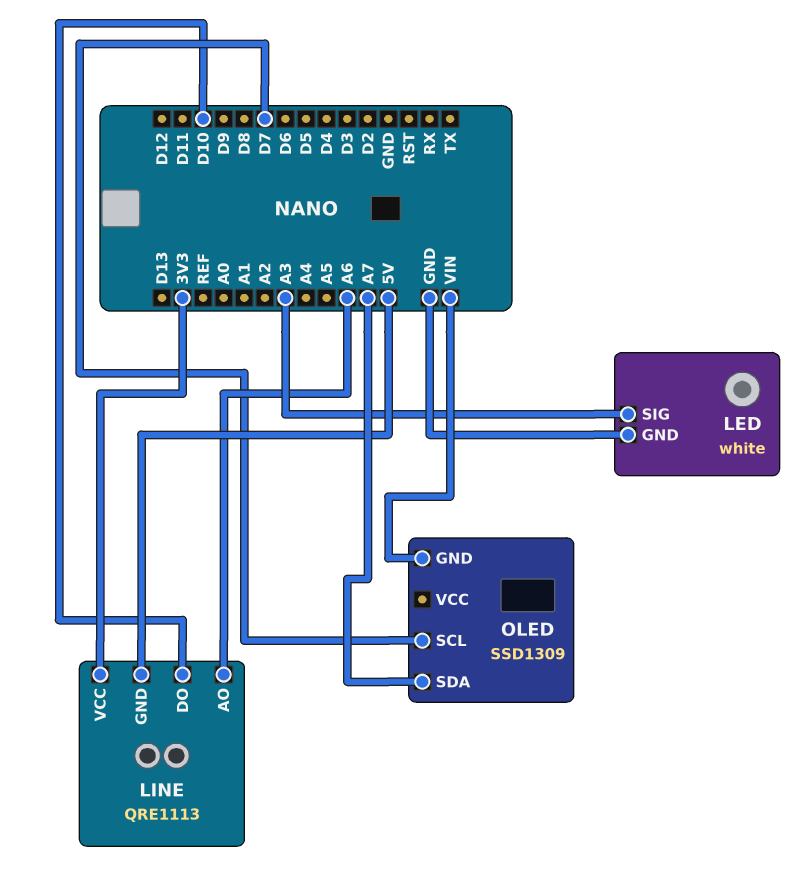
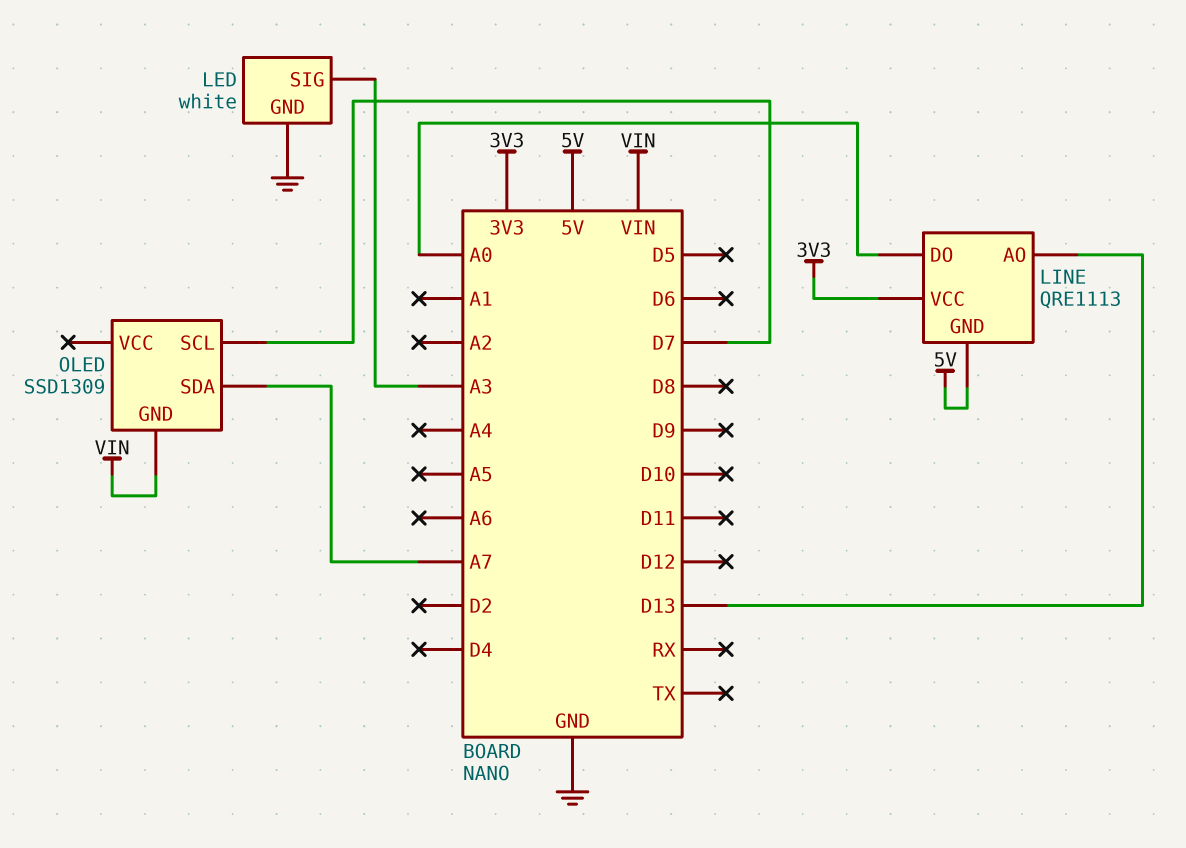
LINE pin AO: A6 -> D13
LINE pin DO: D10 -> A0

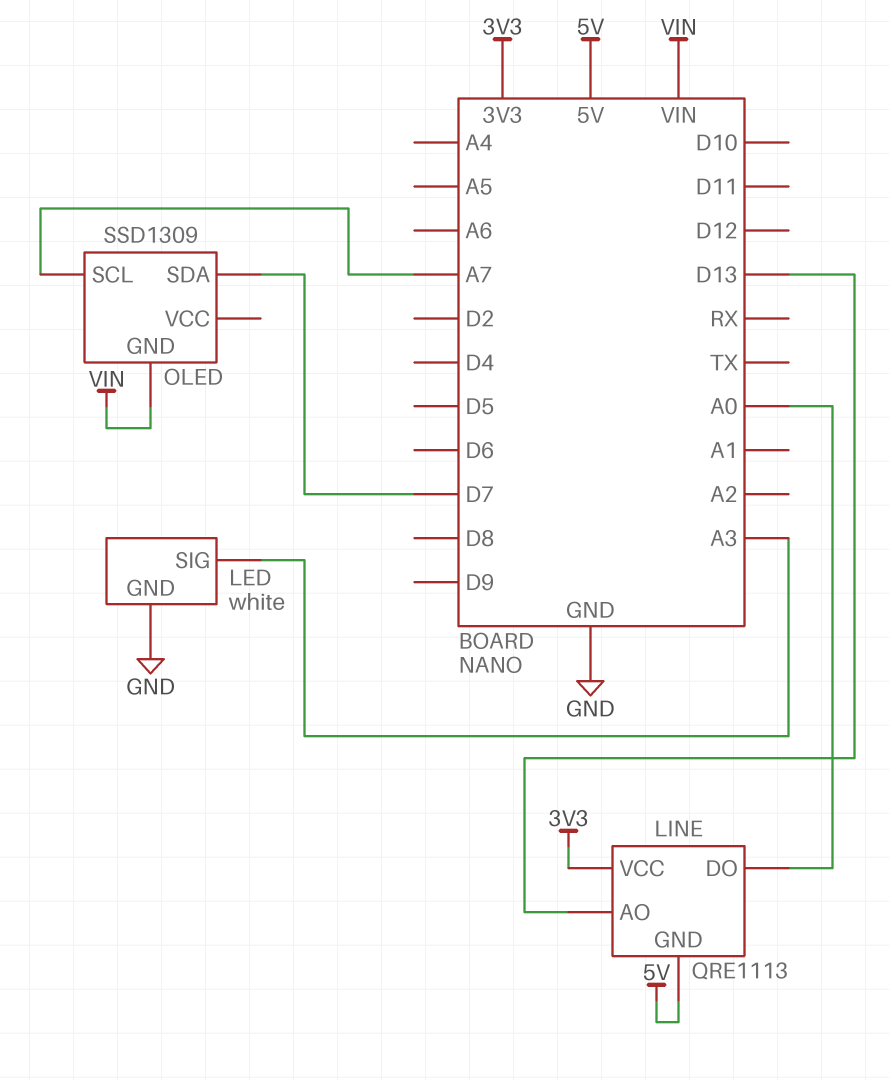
OLED pin SCL: D7 -> A7
OLED pin SDA: A7 -> D7

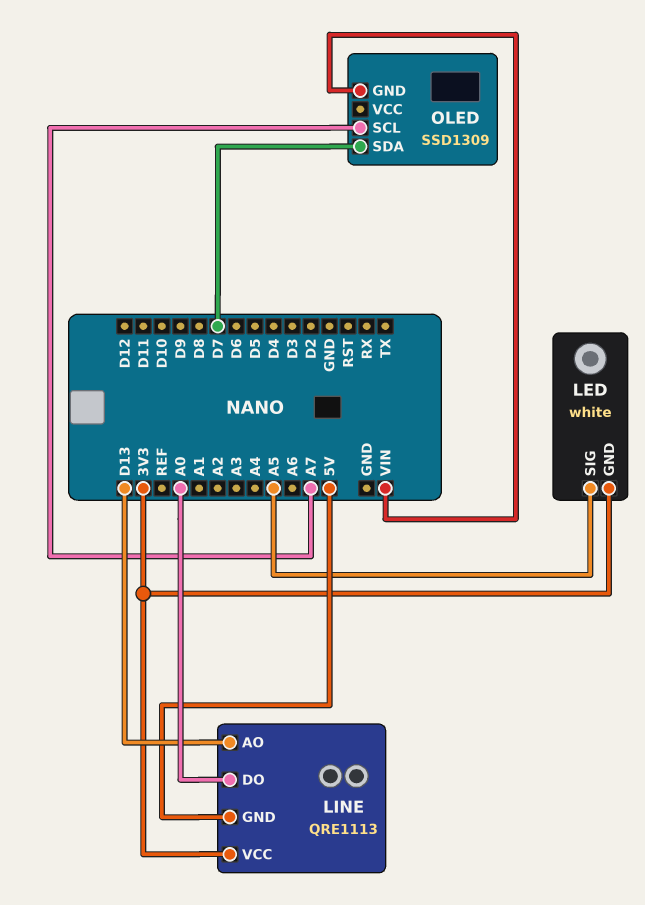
LED pin GND: GND -> 3V3
LED pin SIG: A3 -> A5

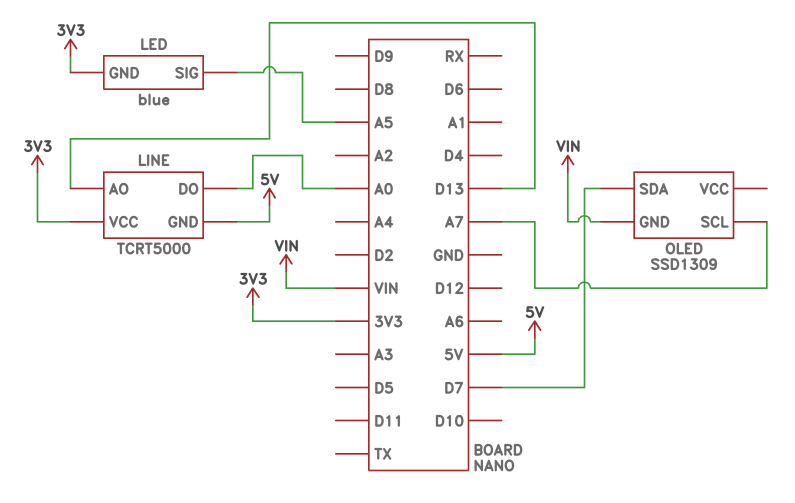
LED: white -> blue
LINE: QRE1113 -> TCRT5000

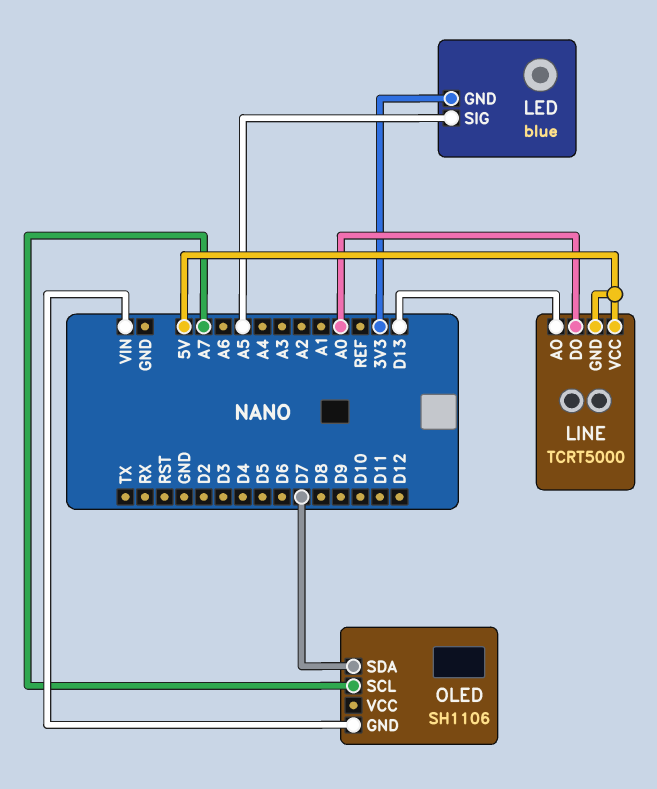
LINE pin VCC: 3V3 -> 5V
OLED: SSD1309 -> SH1106

